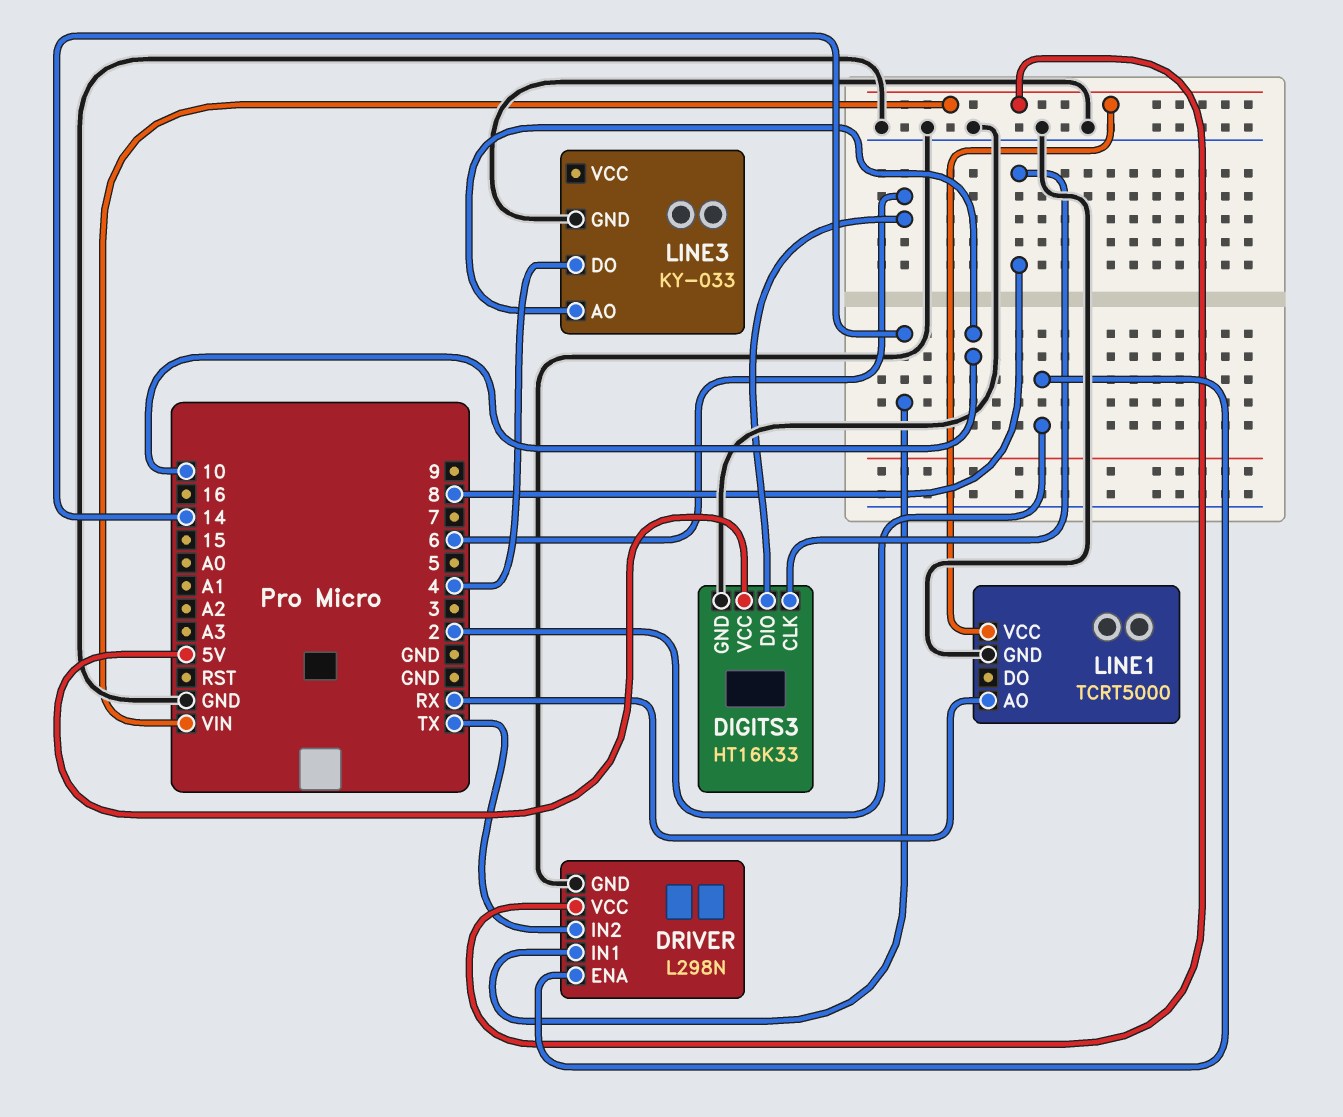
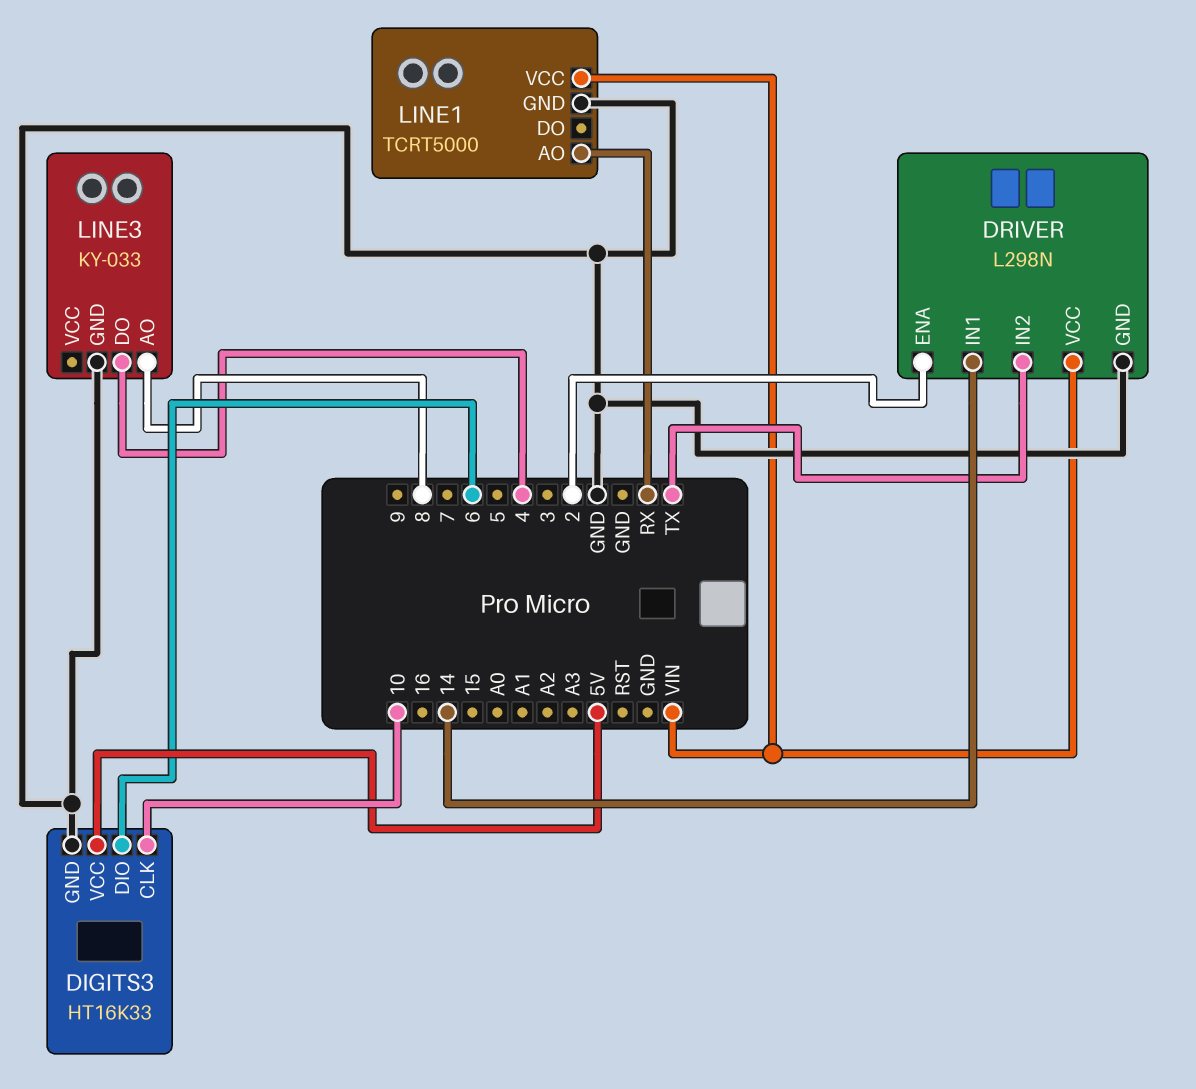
DIGITS3 pin CLK: 8 -> 10
LINE3 pin AO: 10 -> 8

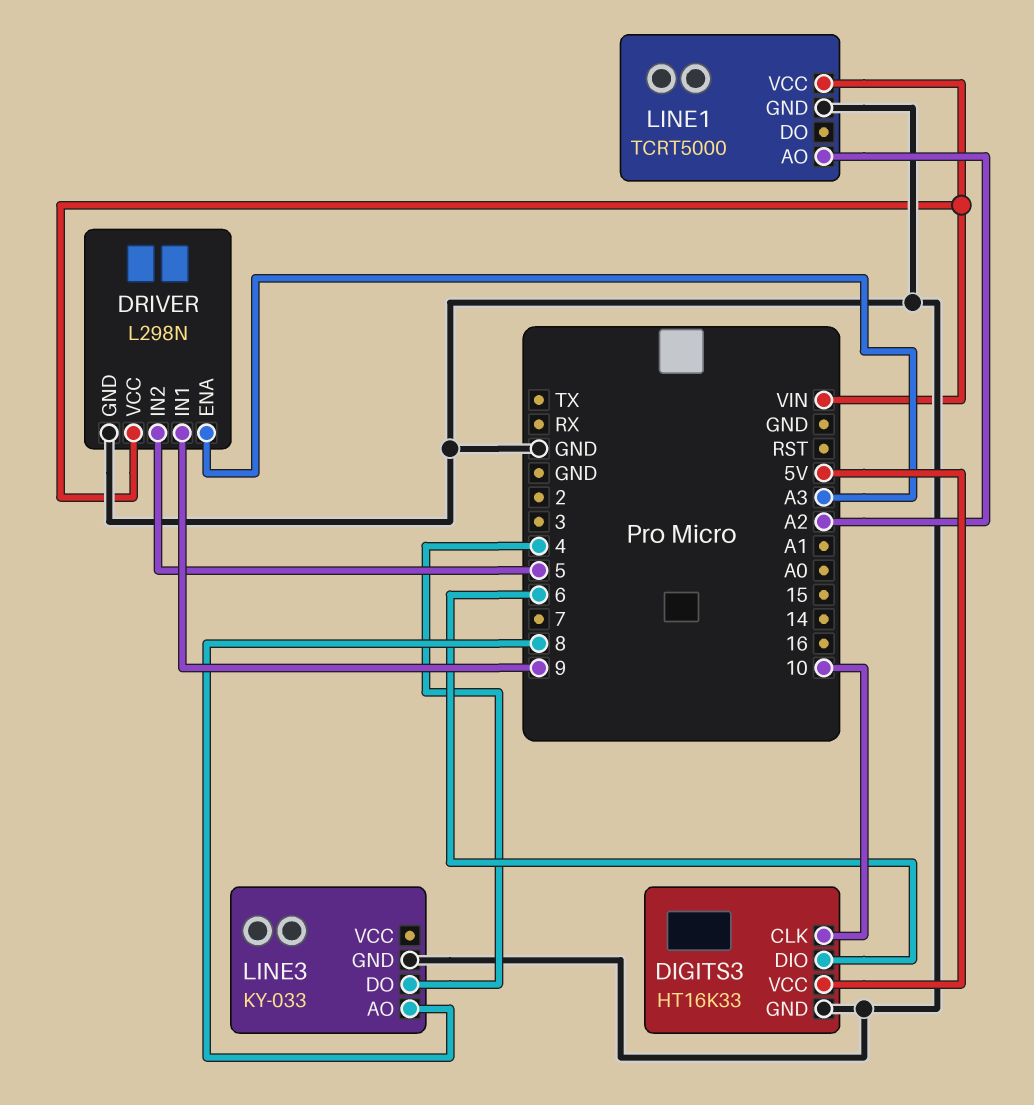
DRIVER pin ENA: 2 -> A3
DRIVER pin IN1: 14 -> 9
DRIVER pin IN2: TX -> 5
LINE1 pin AO: RX -> A2

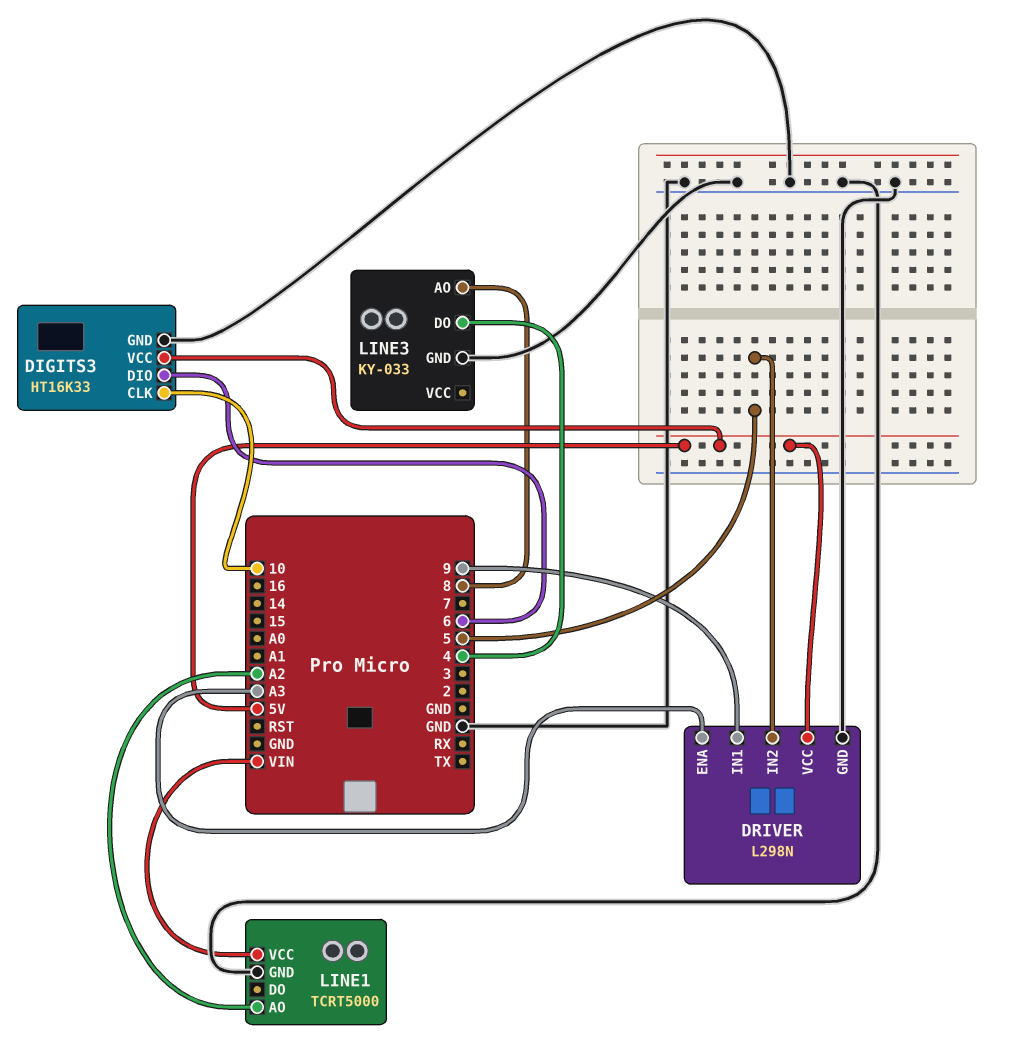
DRIVER pin VCC: VIN -> 5V

